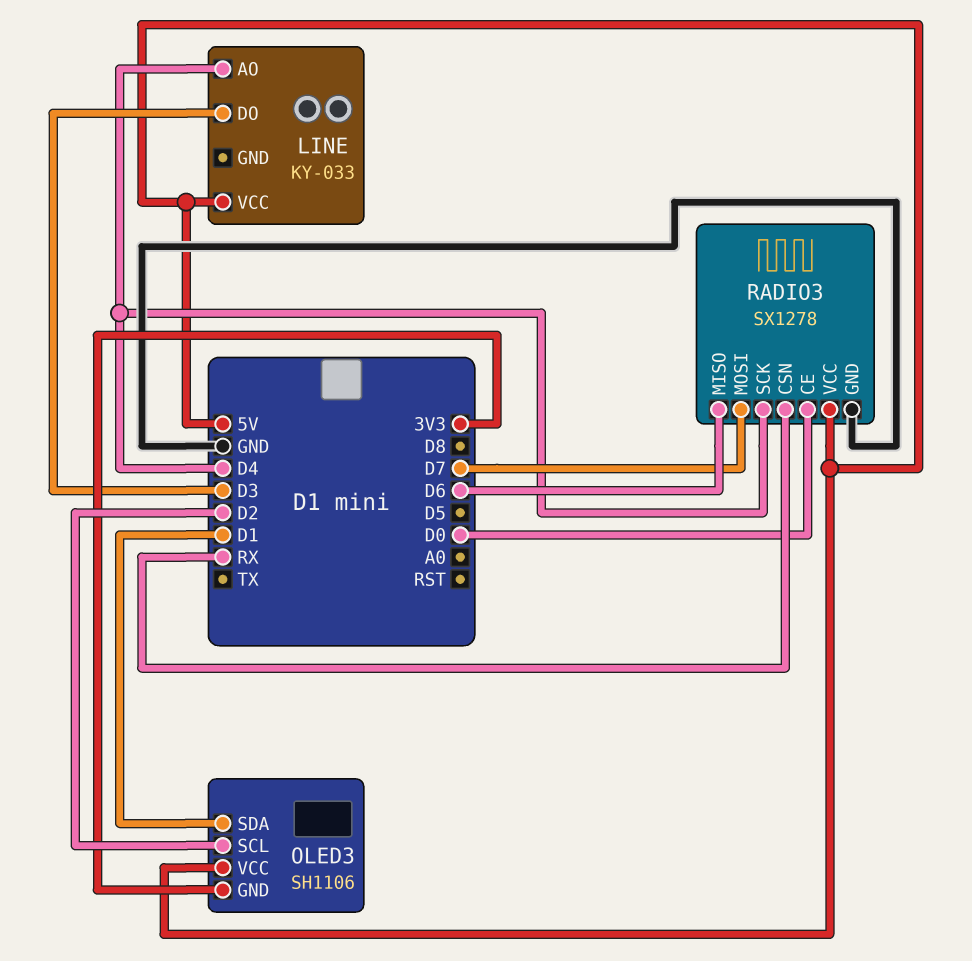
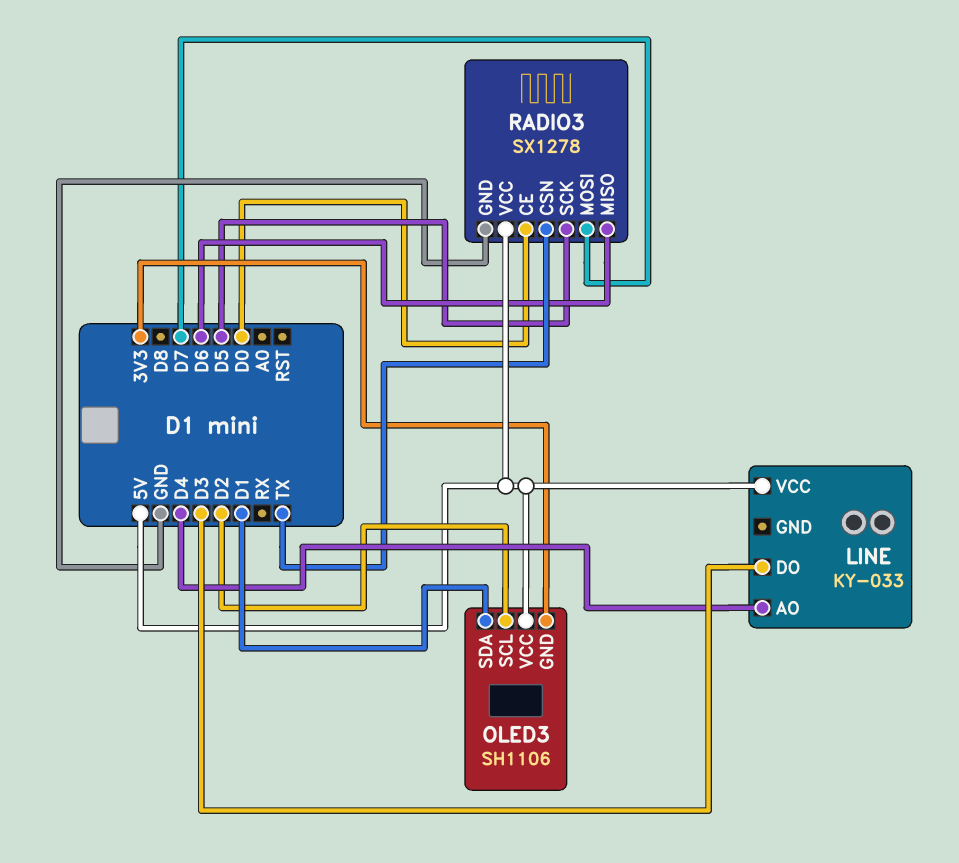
RADIO3 pin CSN: RX -> TX
RADIO3 pin SCK: D4 -> D5

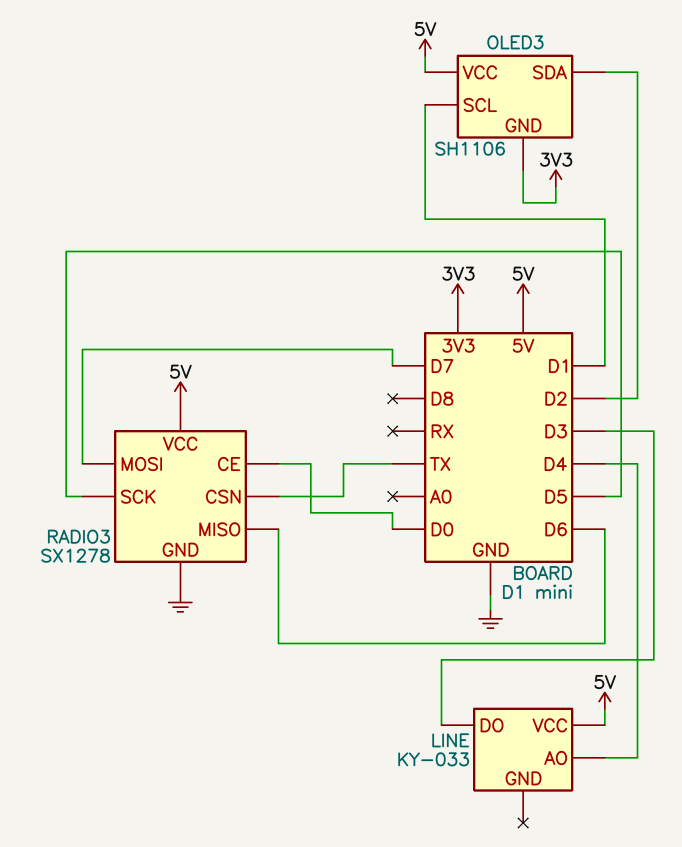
OLED3 pin SCL: D2 -> D1
OLED3 pin SDA: D1 -> D2

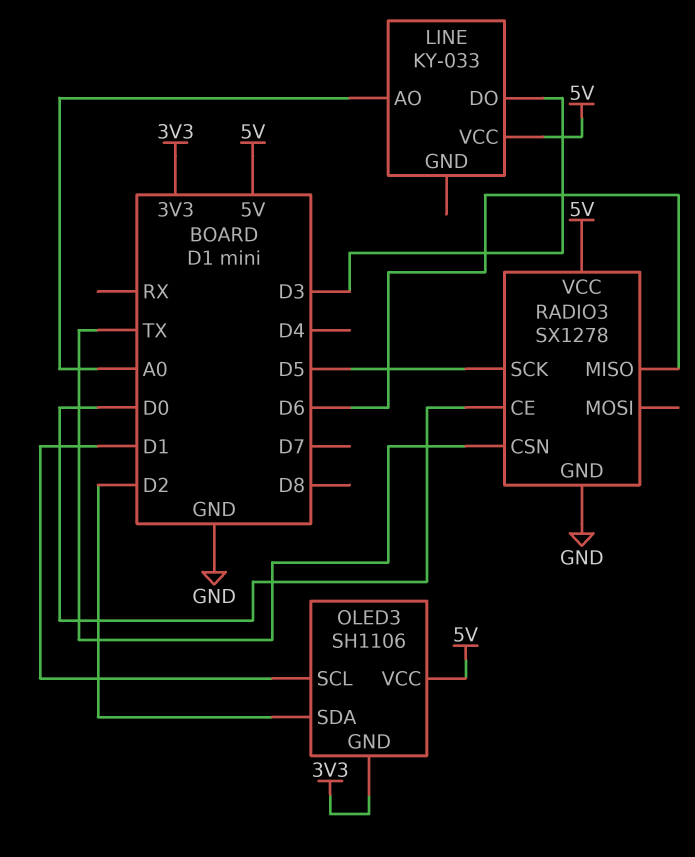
LINE pin AO: D4 -> A0
RADIO3 pin MOSI: D7 -> none

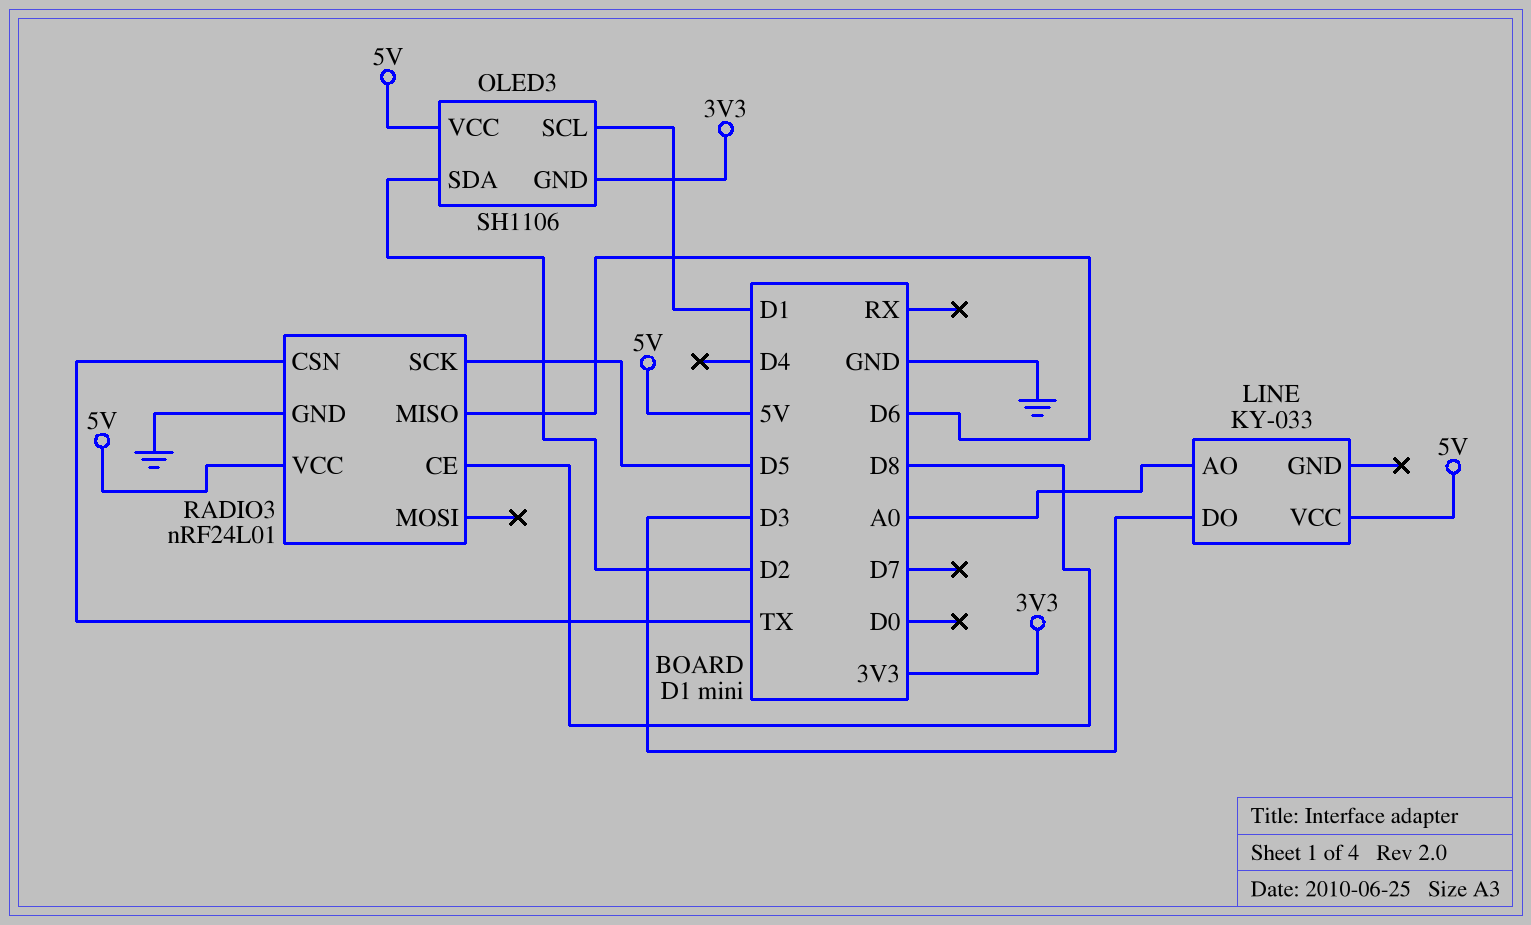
RADIO3: SX1278 -> nRF24L01
RADIO3 pin CE: D0 -> D8

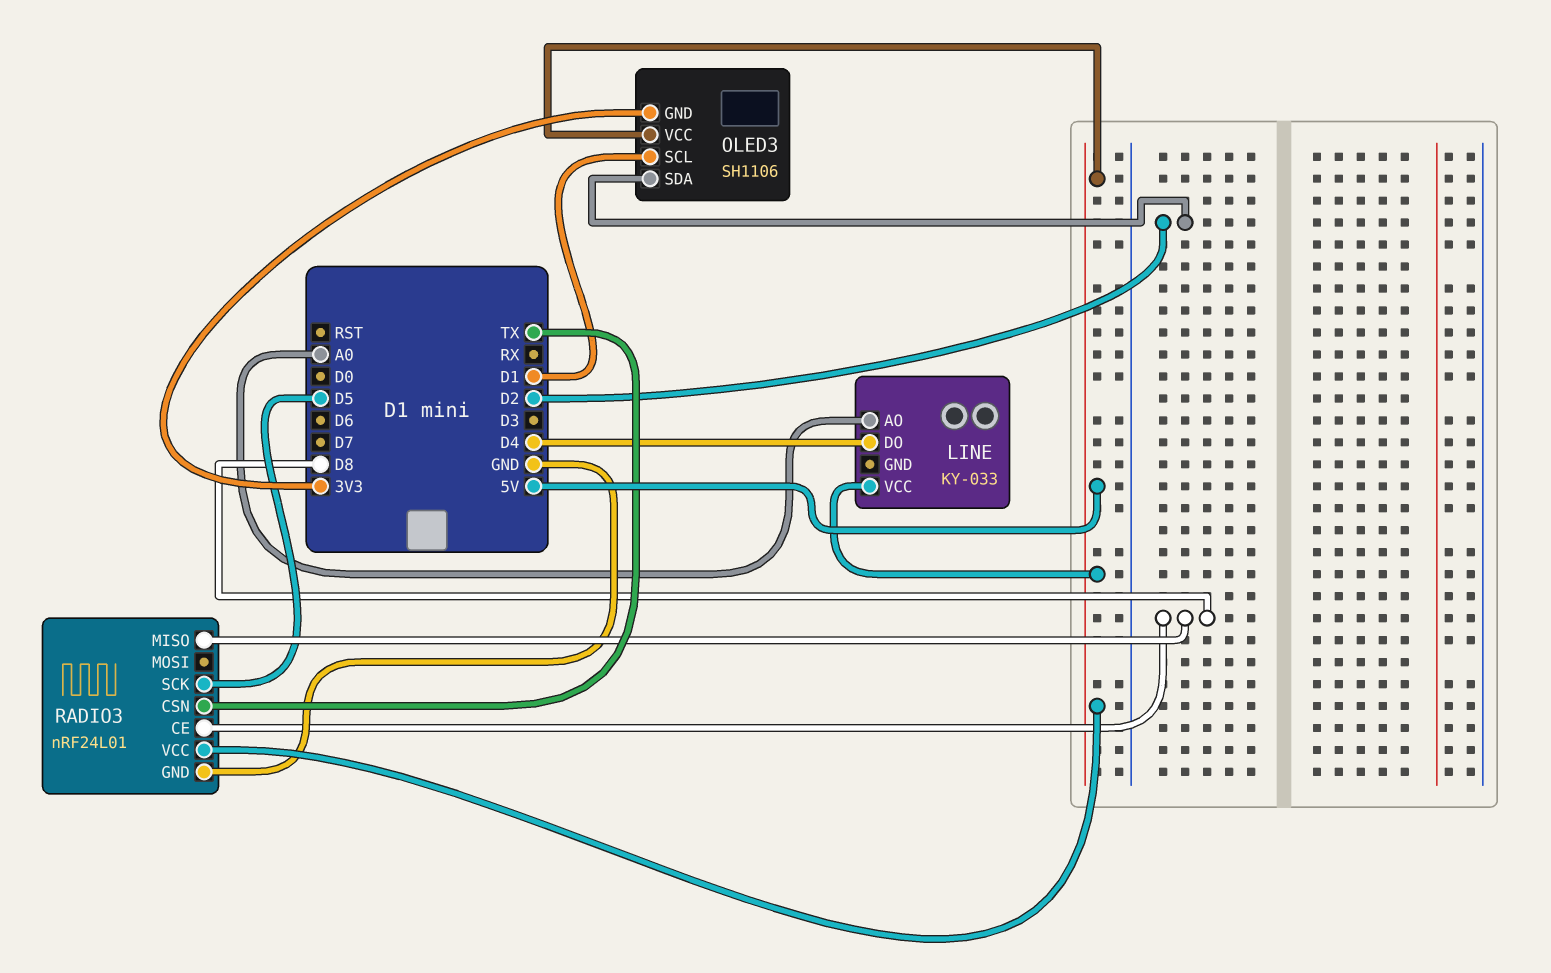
LINE pin DO: D3 -> D4
RADIO3 pin MISO: D6 -> D8

